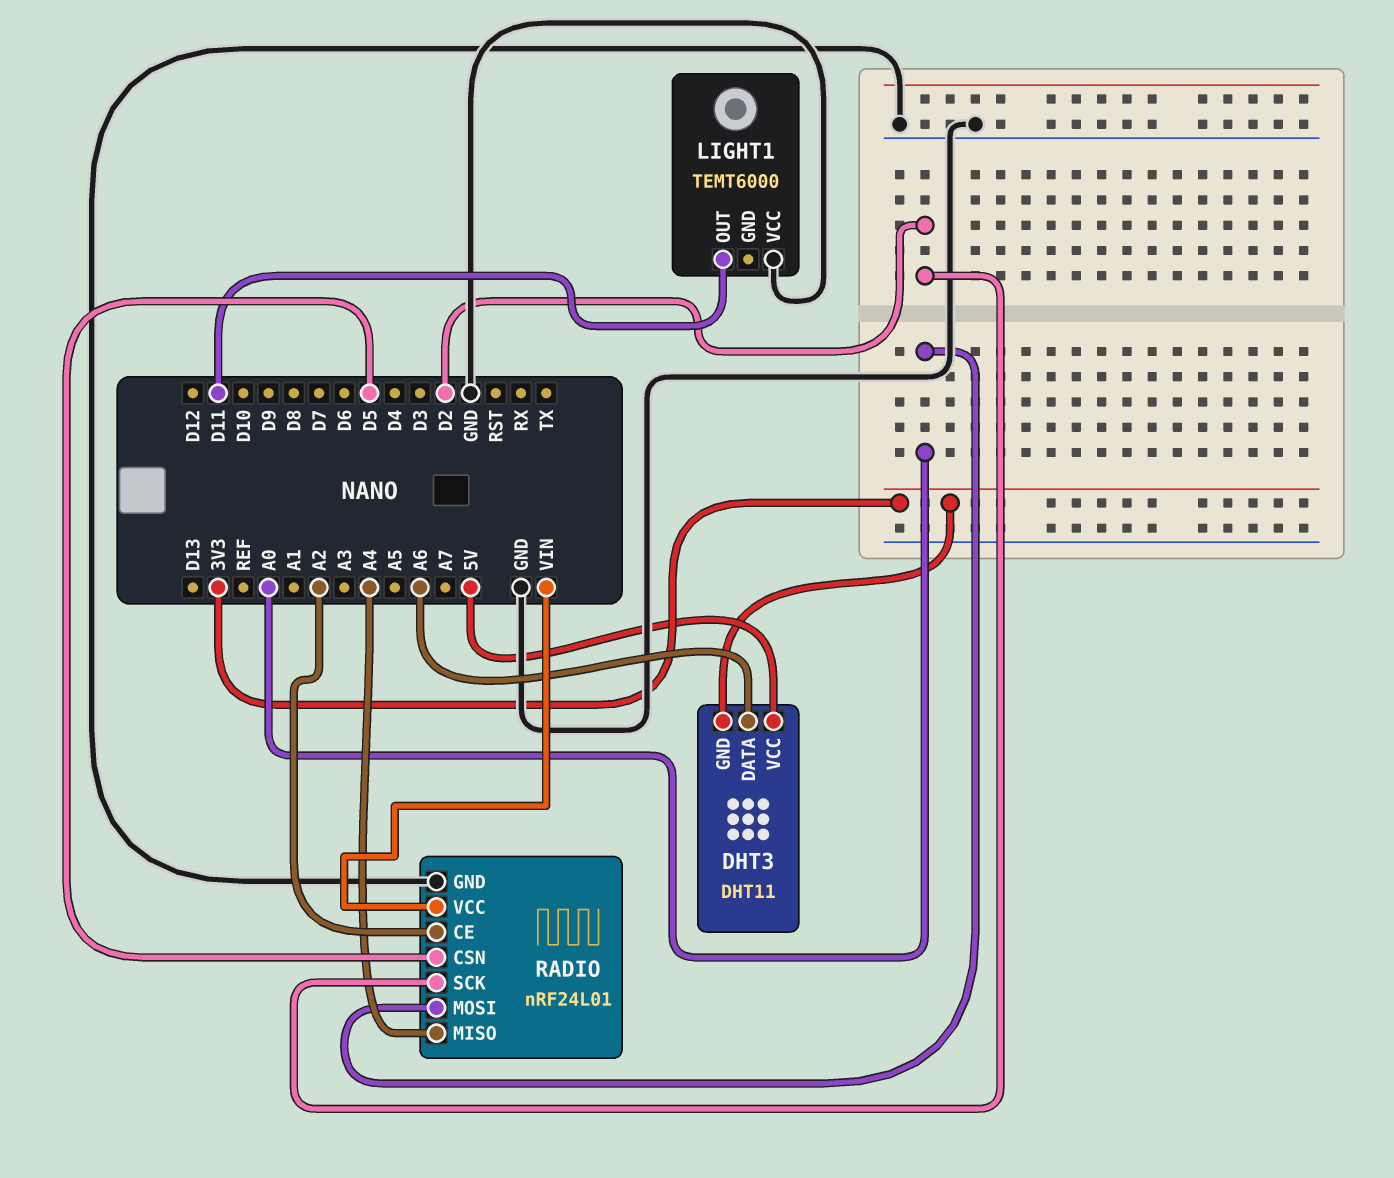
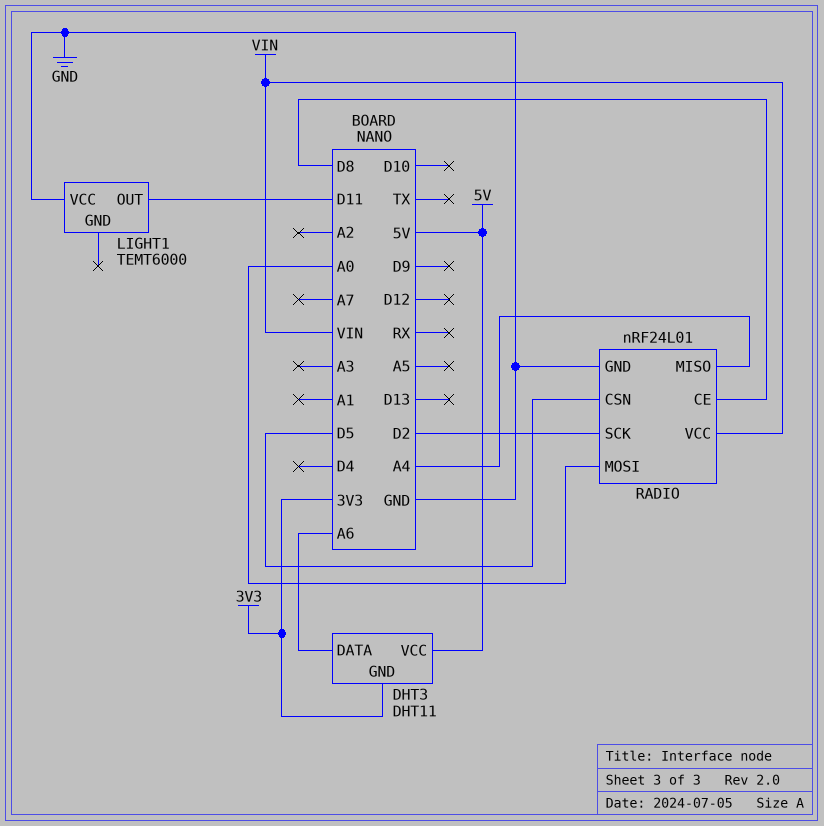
RADIO pin CE: A2 -> D8

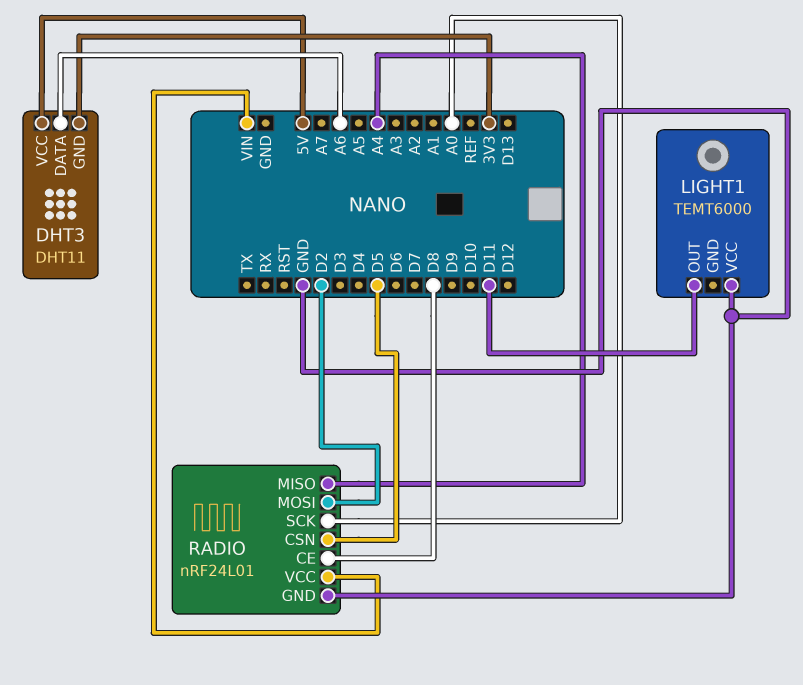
RADIO pin MOSI: A0 -> D2
RADIO pin SCK: D2 -> A0

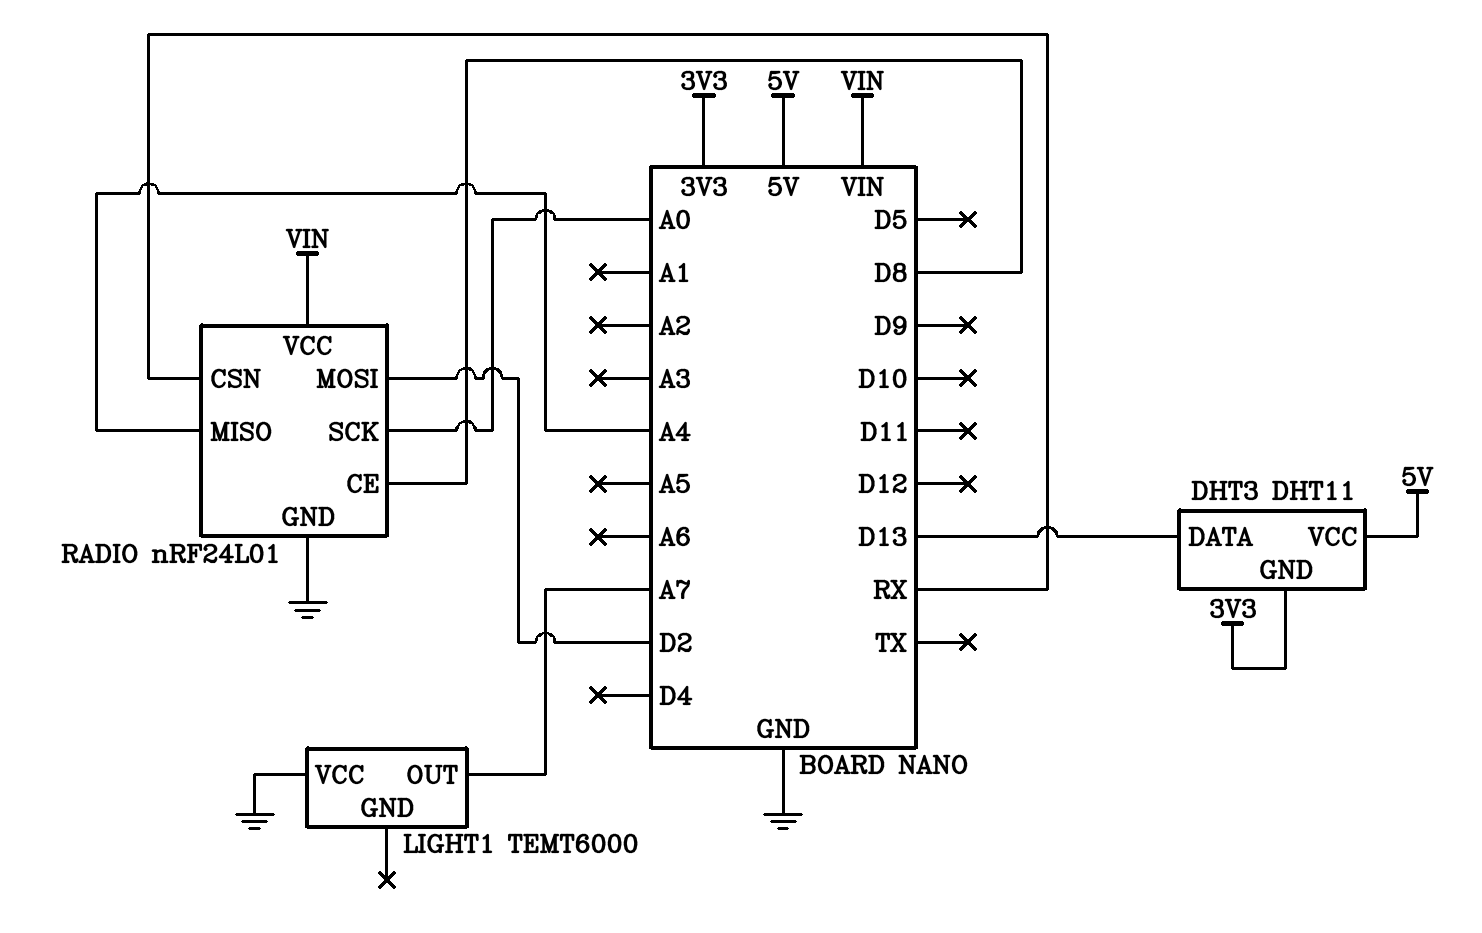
DHT3 pin DATA: A6 -> D13
LIGHT1 pin OUT: D11 -> A7
RADIO pin CSN: D5 -> RX

